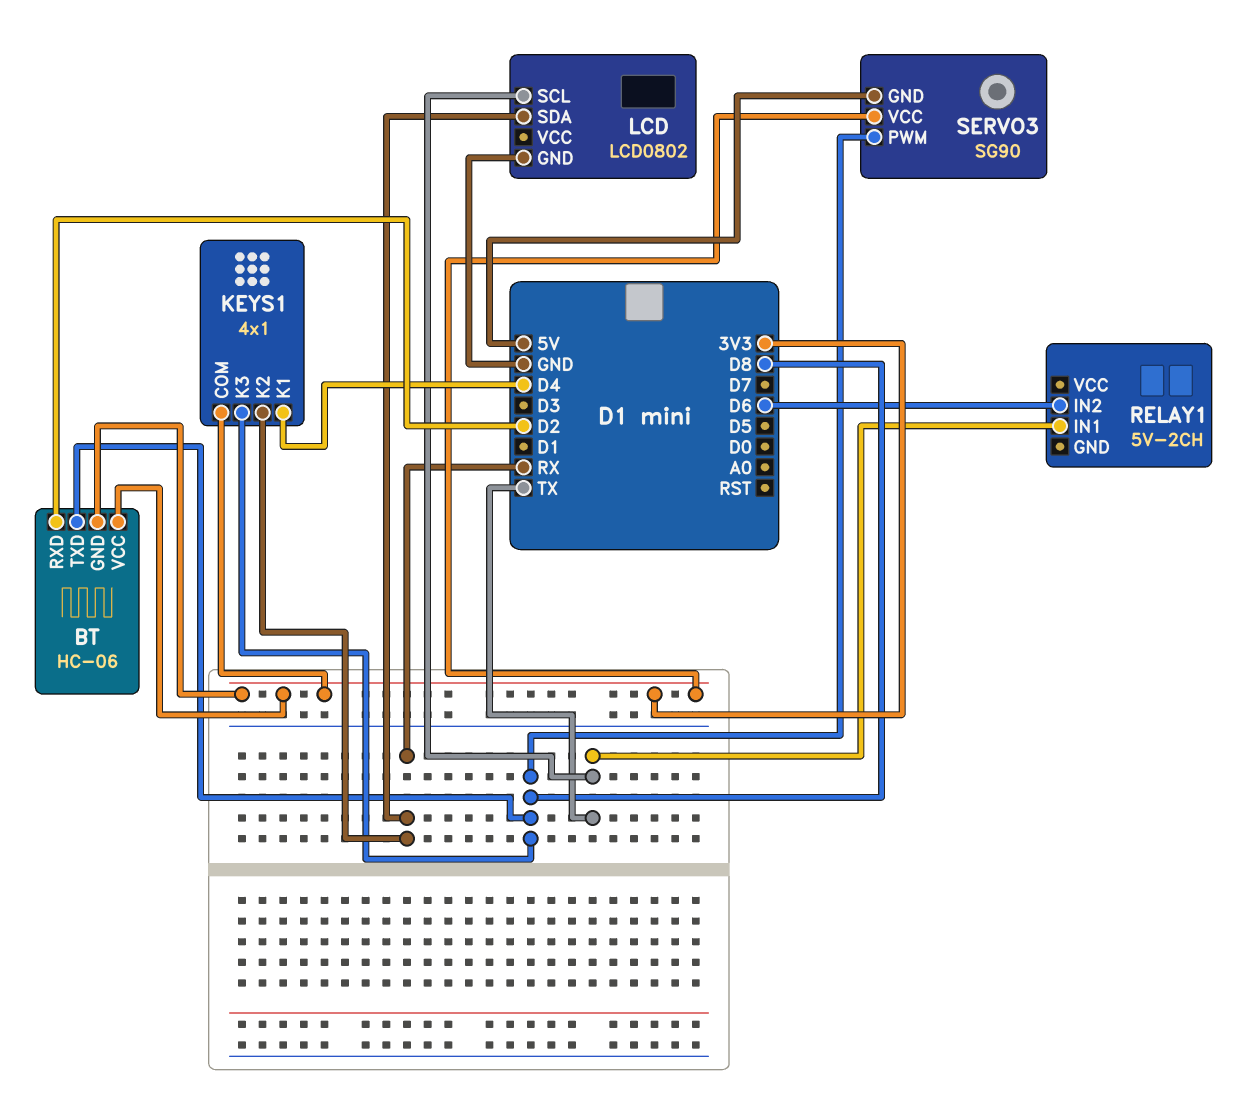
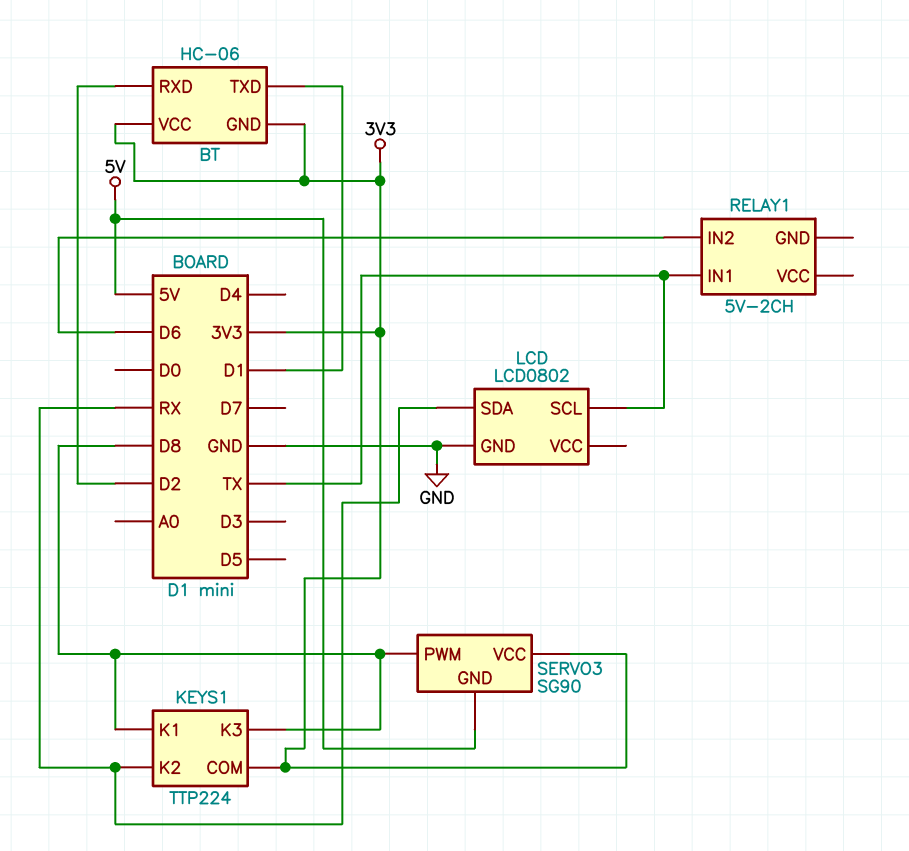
BT pin TXD: D8 -> D1
KEYS1: 4x1 -> TTP224
KEYS1 pin K1: D4 -> D8

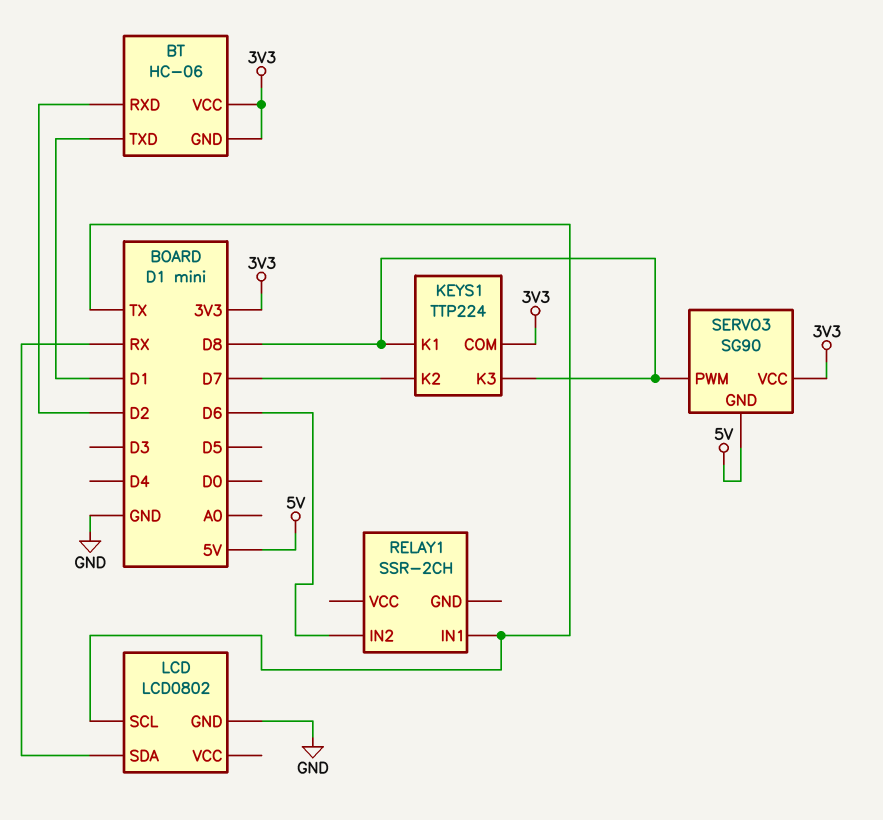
KEYS1 pin K2: RX -> D7
RELAY1: 5V-2CH -> SSR-2CH

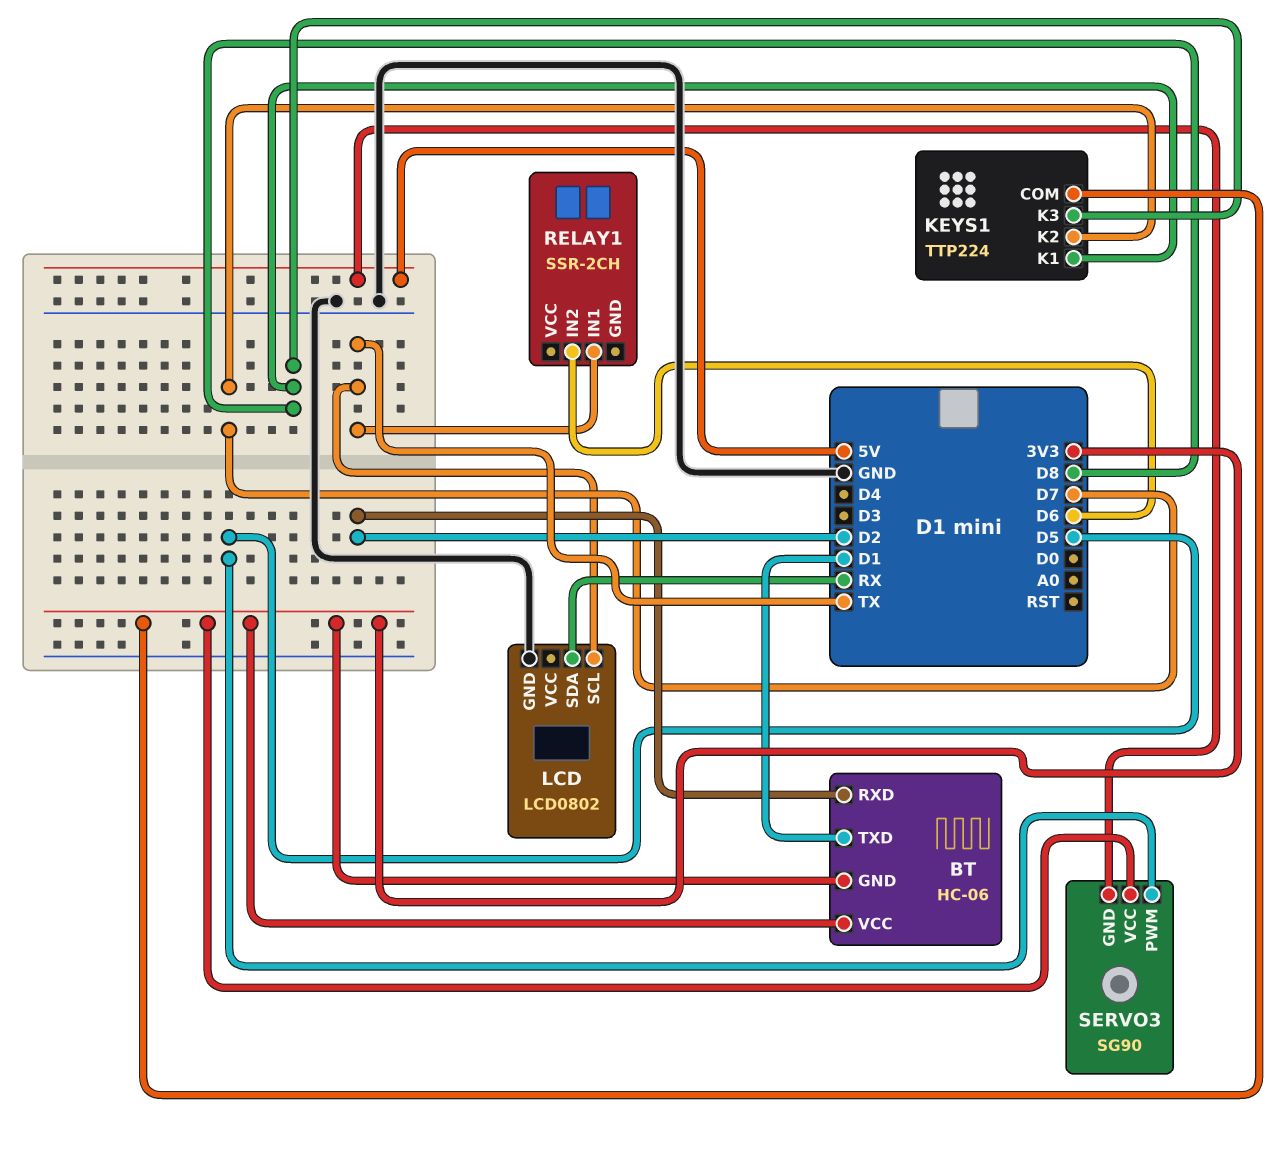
SERVO3 pin PWM: D8 -> D5

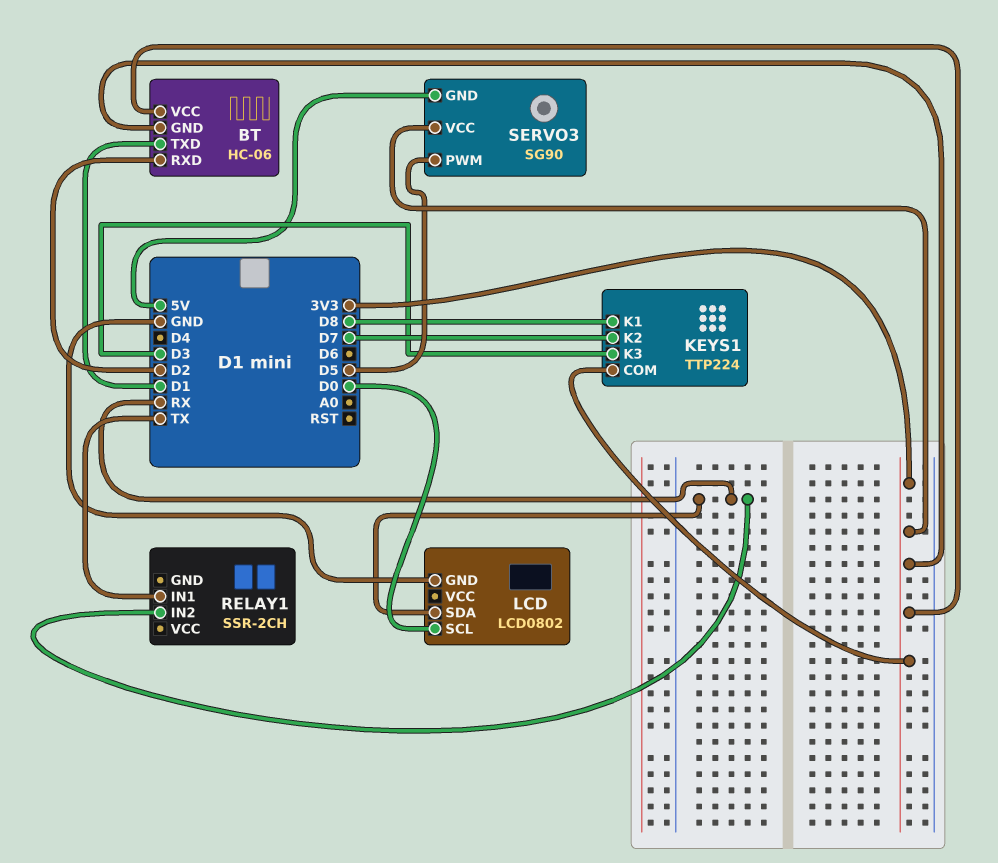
KEYS1 pin K3: D8 -> D3
LCD pin SCL: TX -> D0
RELAY1 pin IN2: D6 -> RX

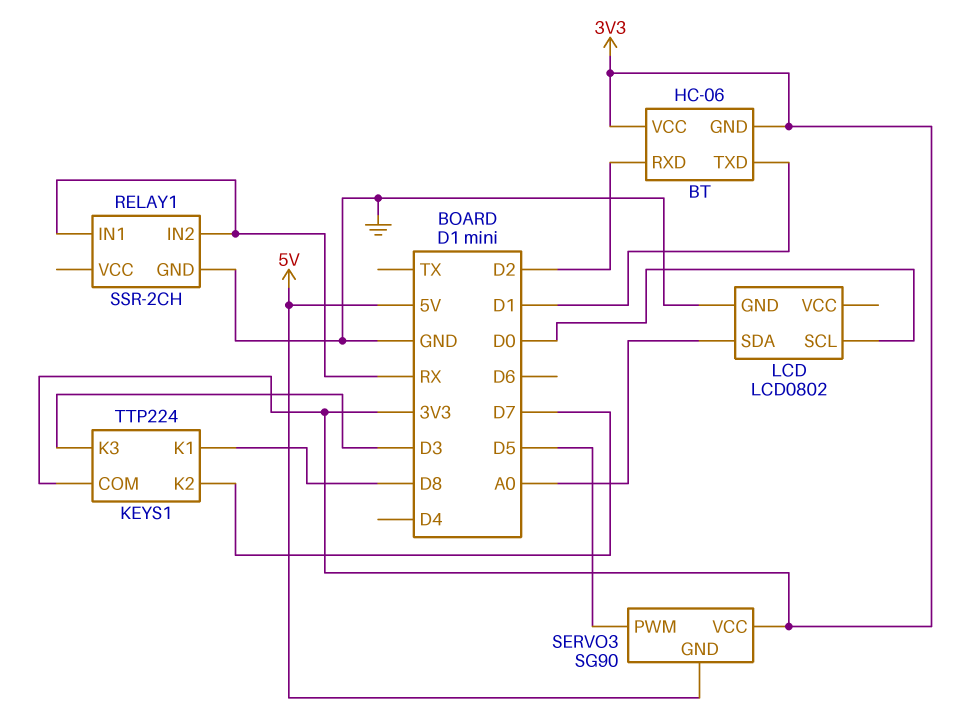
LCD pin SDA: RX -> A0
RELAY1 pin GND: none -> GND
RELAY1 pin IN1: TX -> RX

